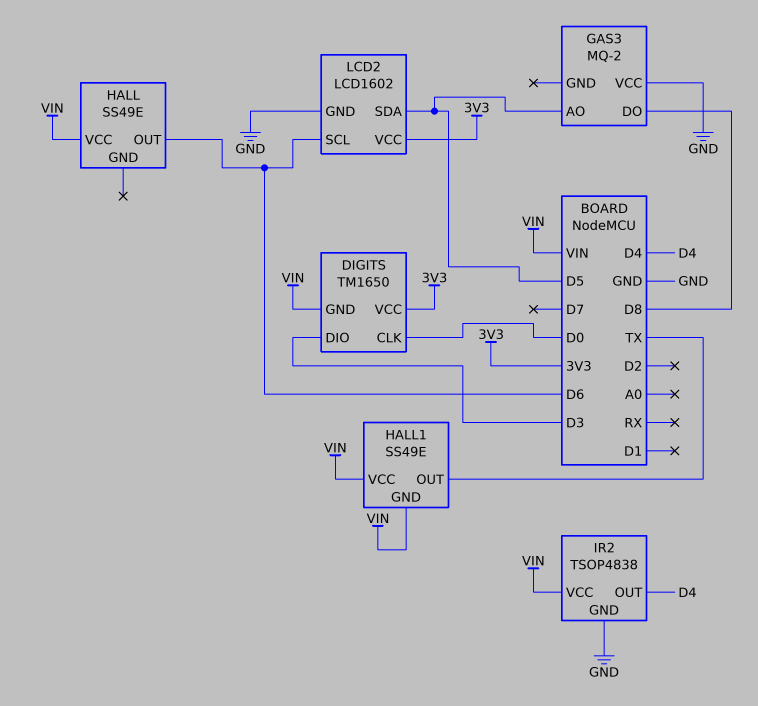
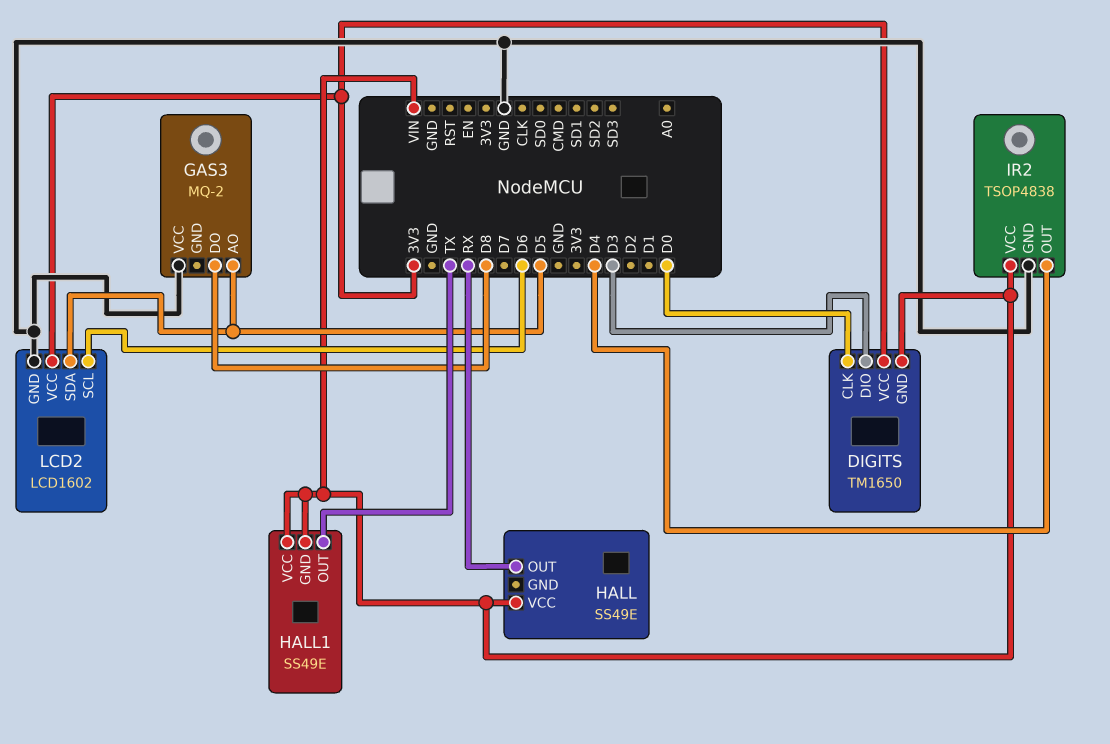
HALL pin OUT: D6 -> RX

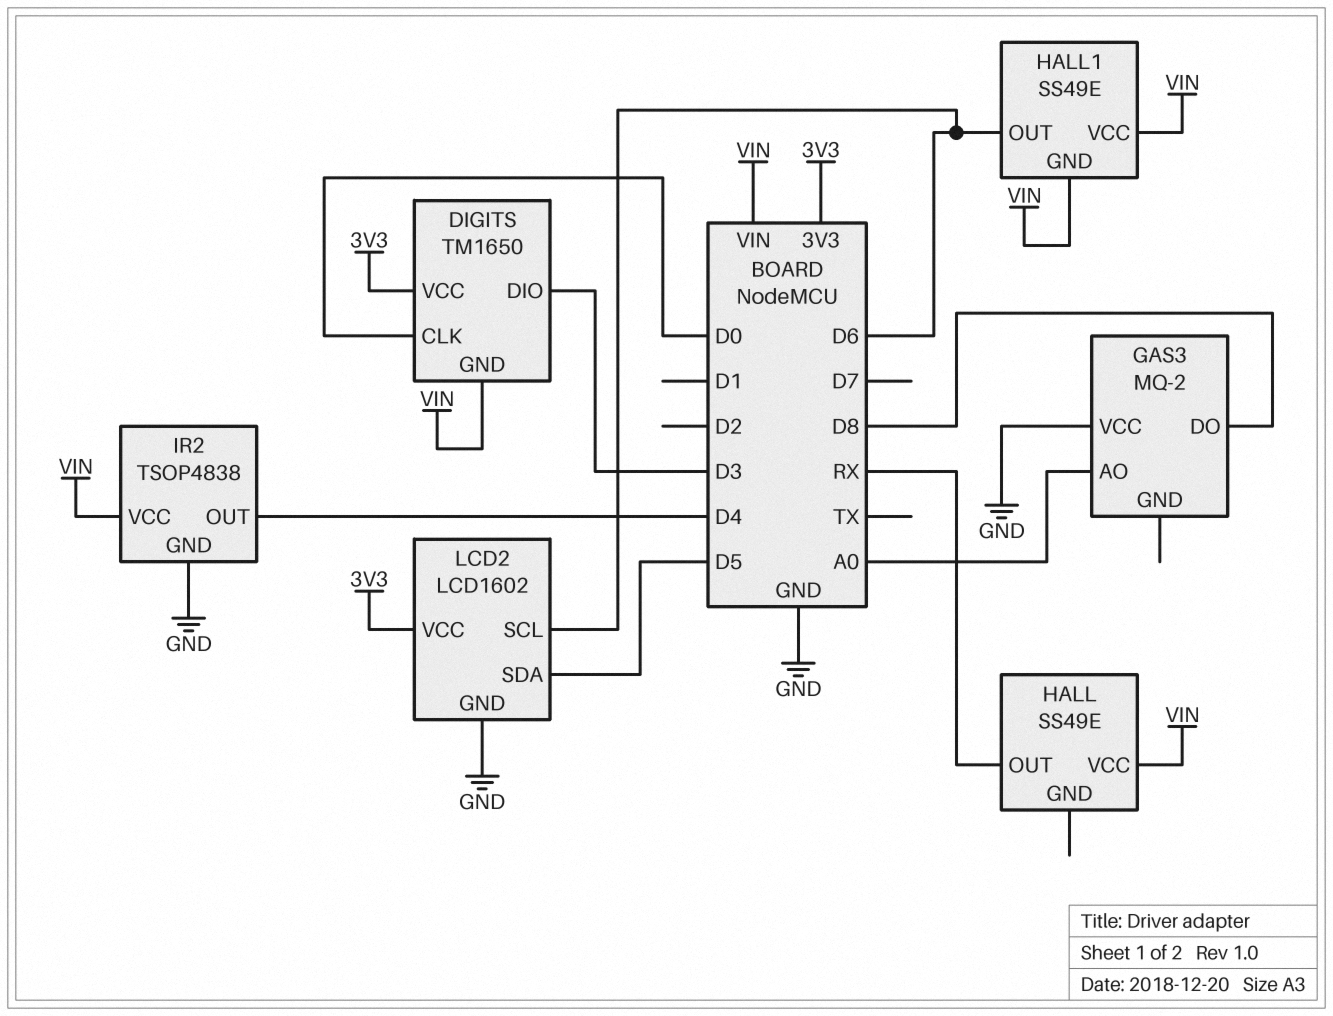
GAS3 pin AO: D5 -> A0
HALL1 pin OUT: TX -> D6

